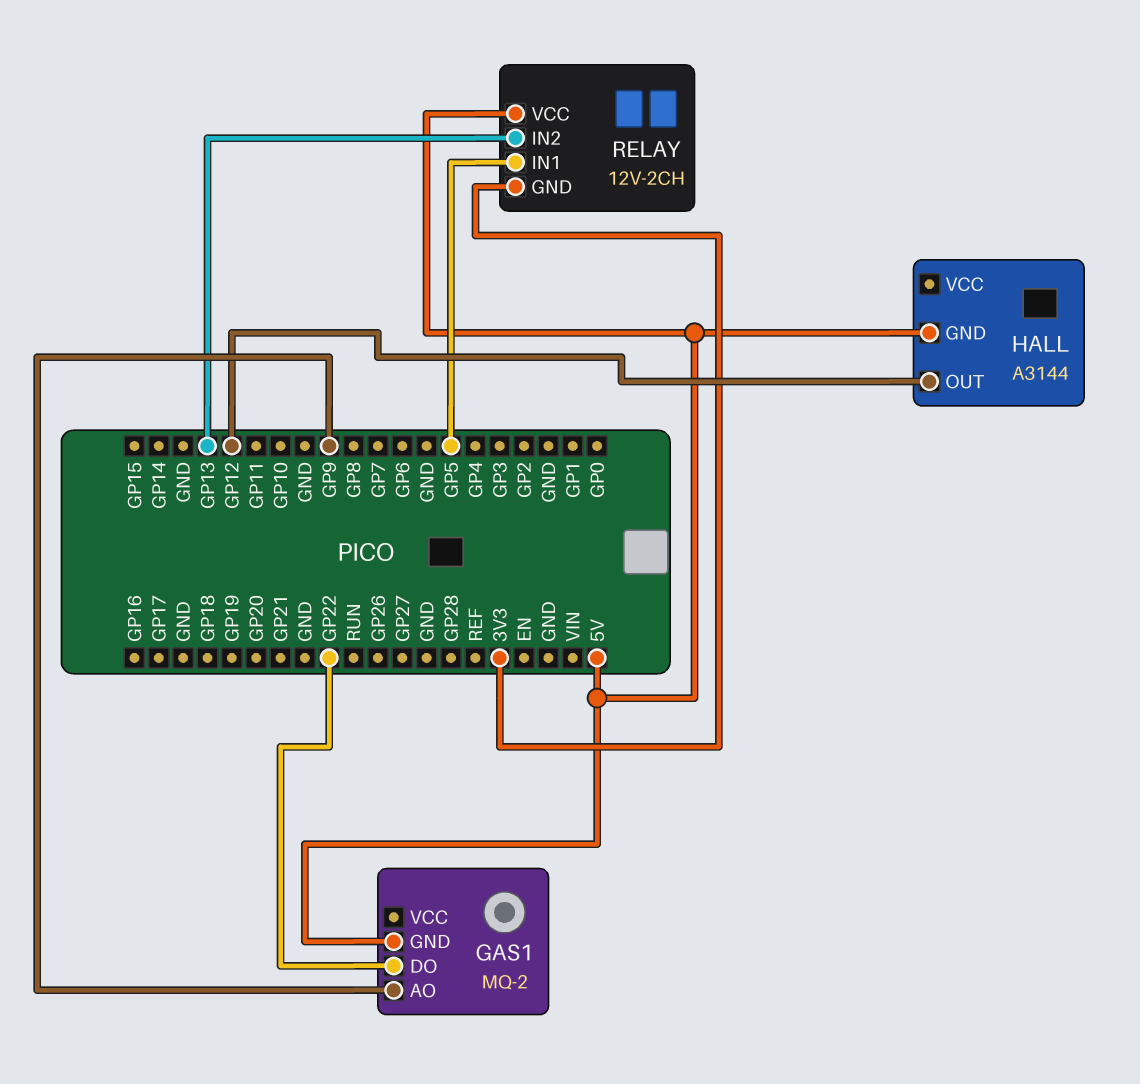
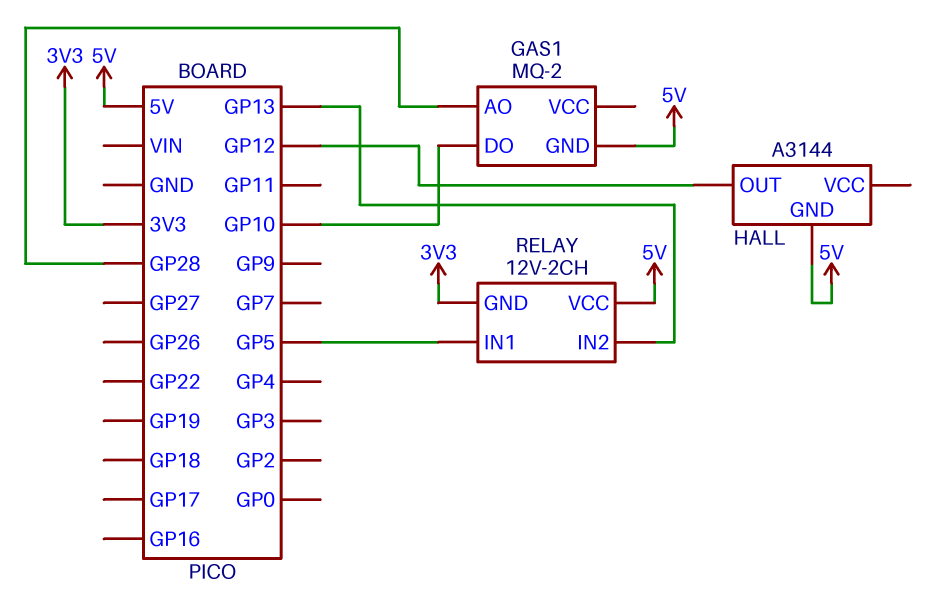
GAS1 pin AO: GP9 -> GP28
GAS1 pin DO: GP22 -> GP10

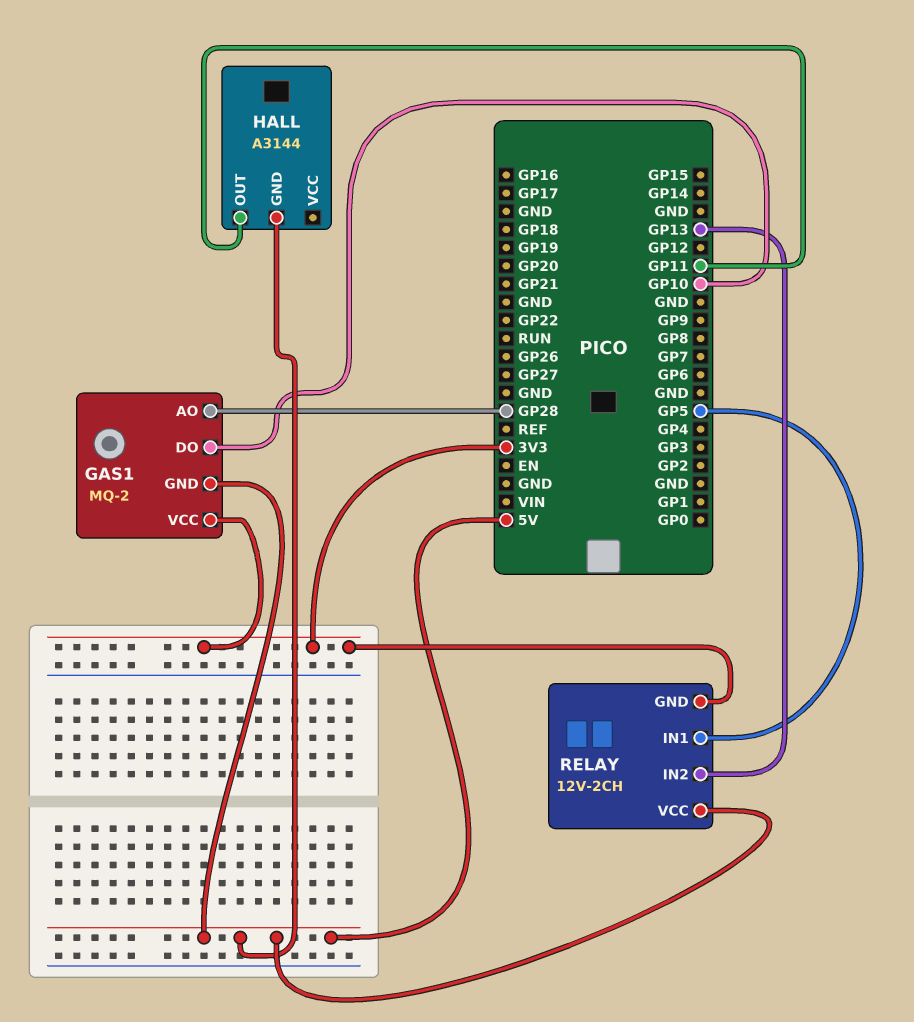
GAS1 pin VCC: none -> 3V3
HALL pin OUT: GP12 -> GP11

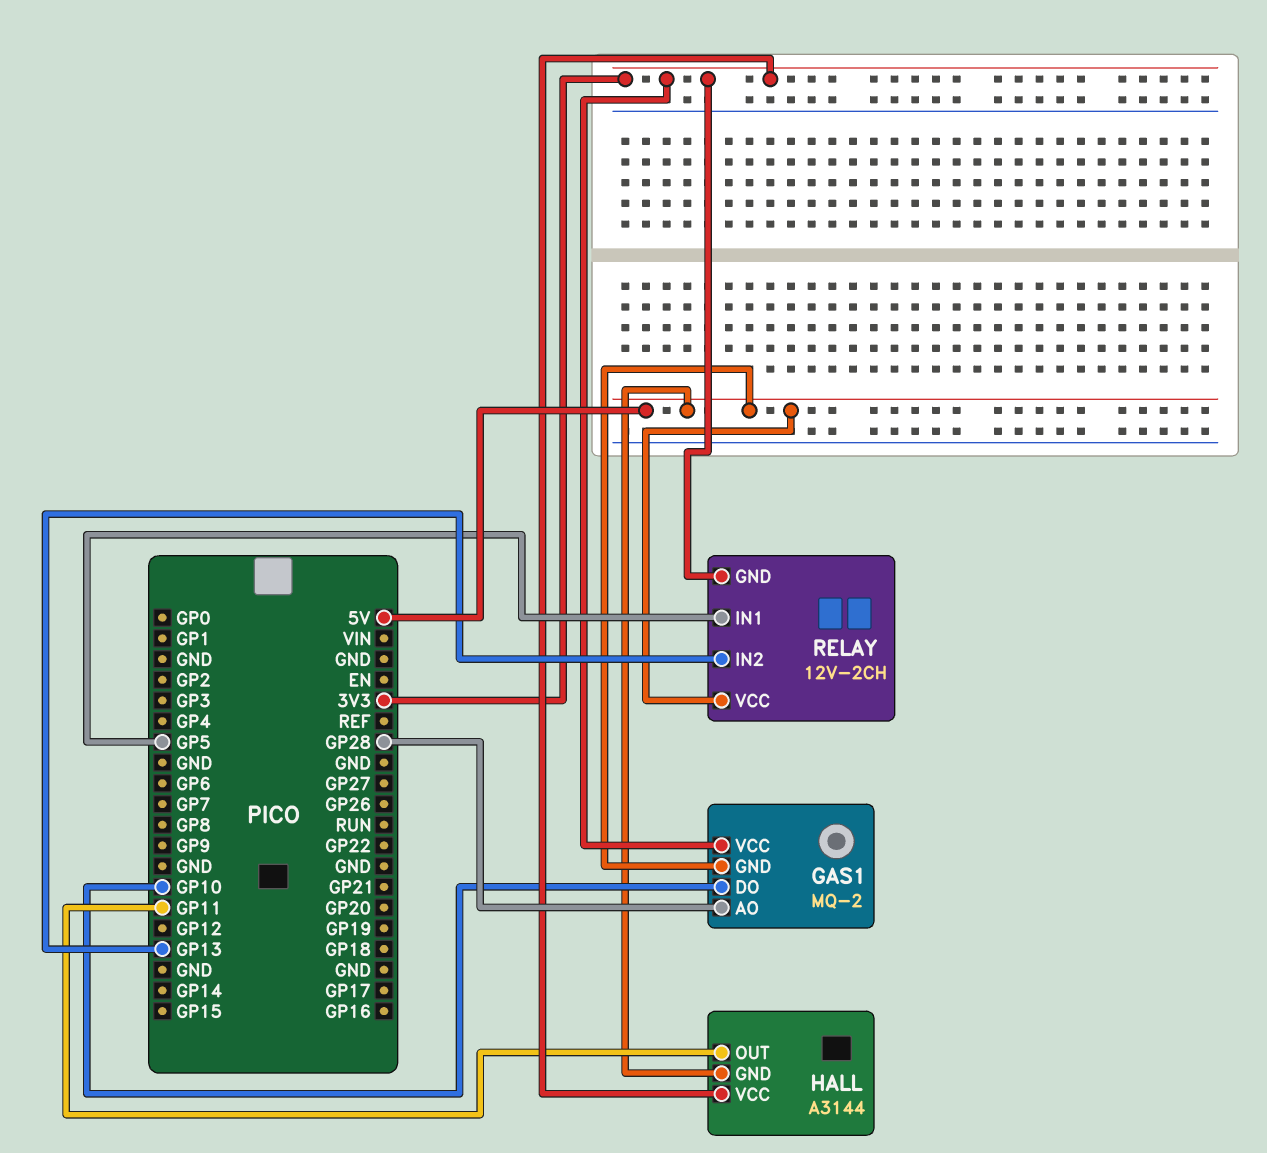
HALL pin VCC: none -> 3V3

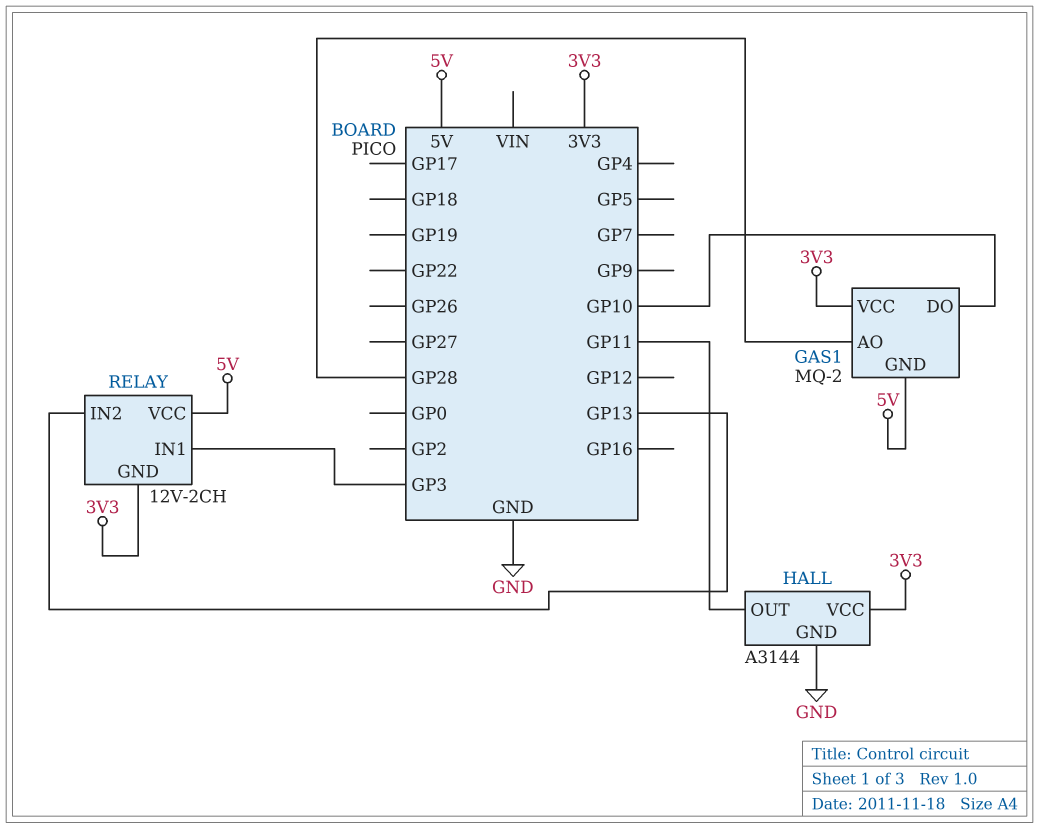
HALL pin GND: 5V -> GND
RELAY pin IN1: GP5 -> GP3

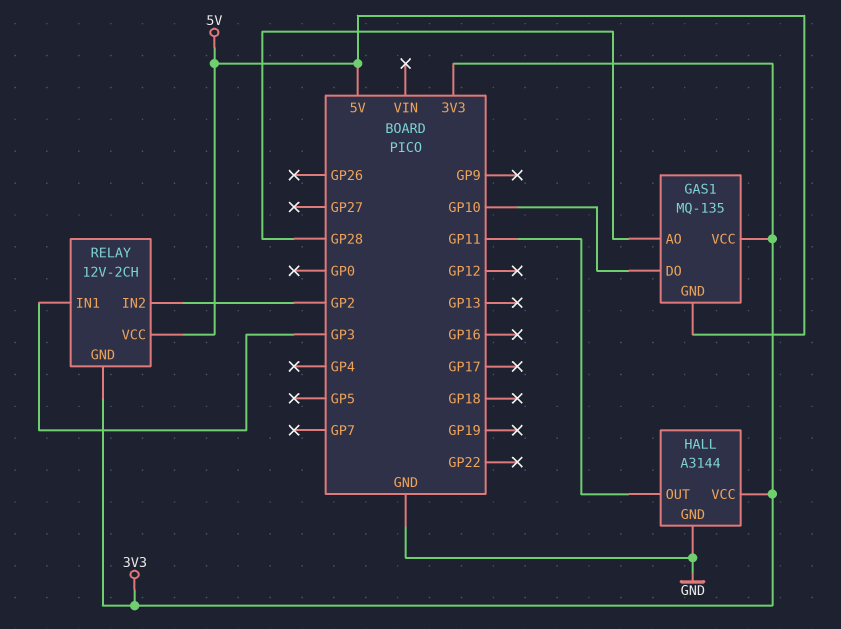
GAS1: MQ-2 -> MQ-135
RELAY pin IN2: GP13 -> GP2

